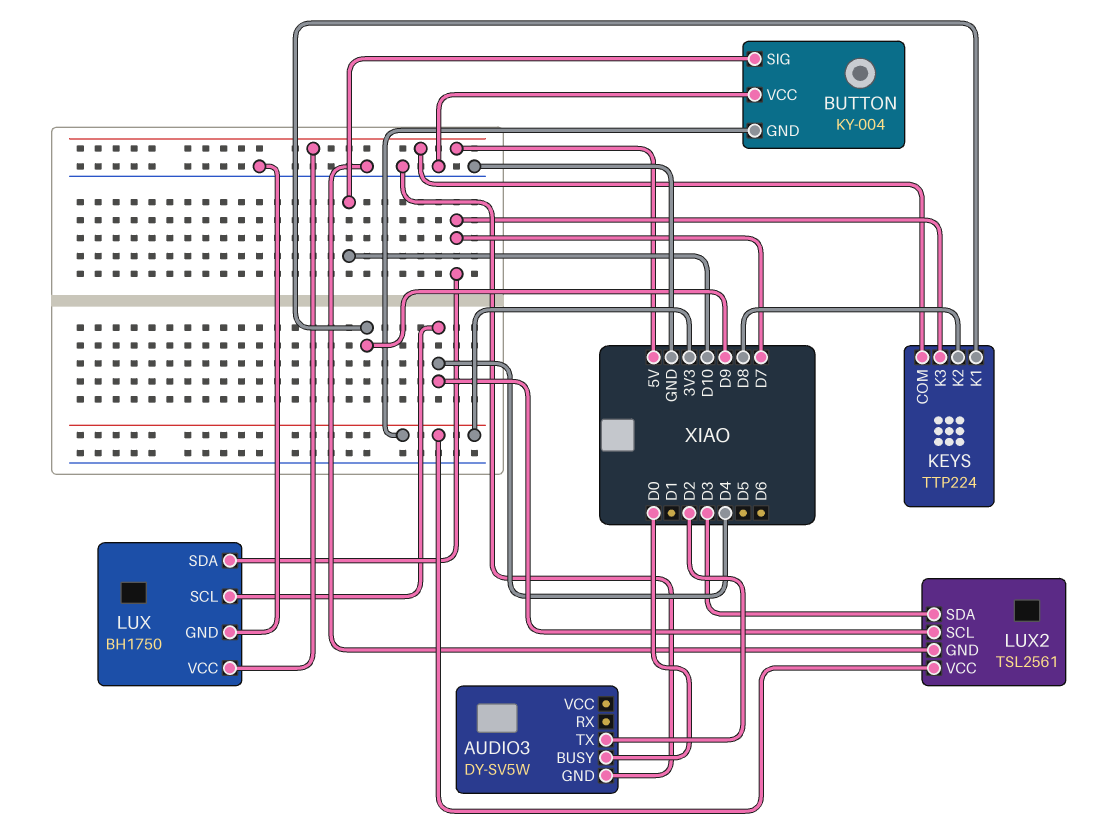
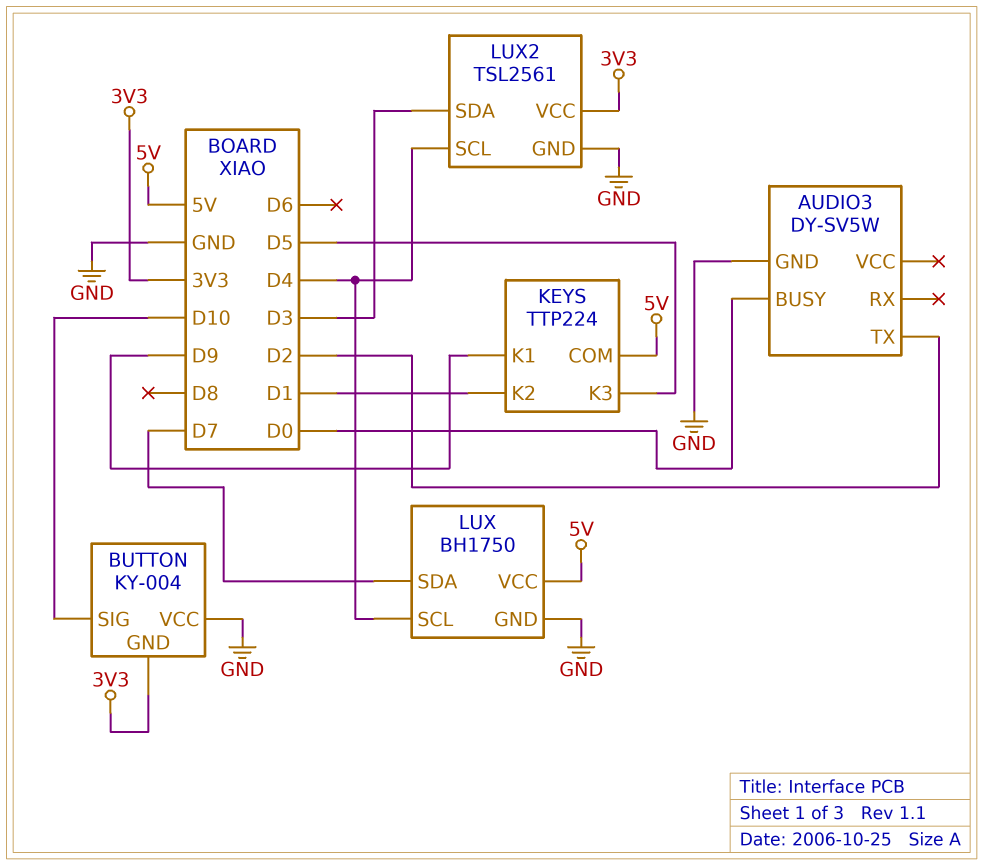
KEYS pin K2: D8 -> D1
KEYS pin K3: D7 -> D5

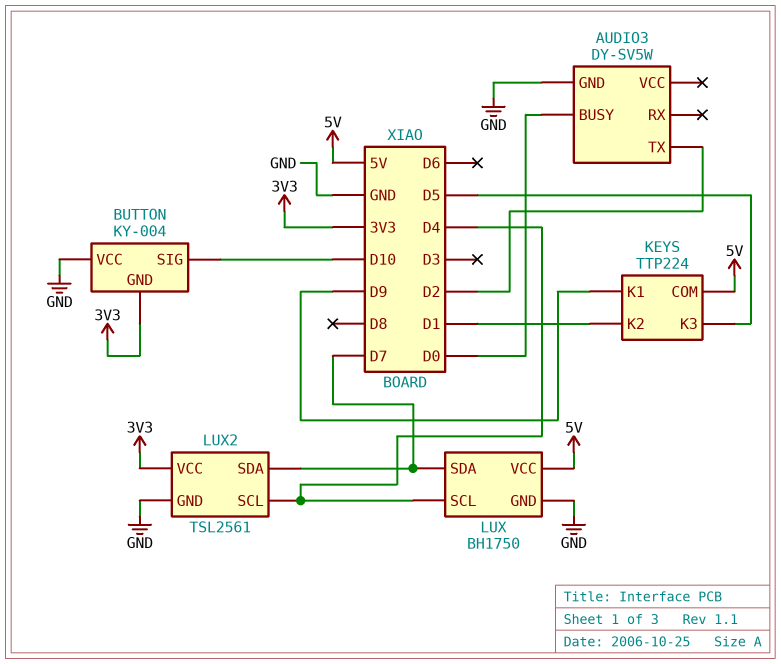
LUX2 pin SDA: D3 -> D7

